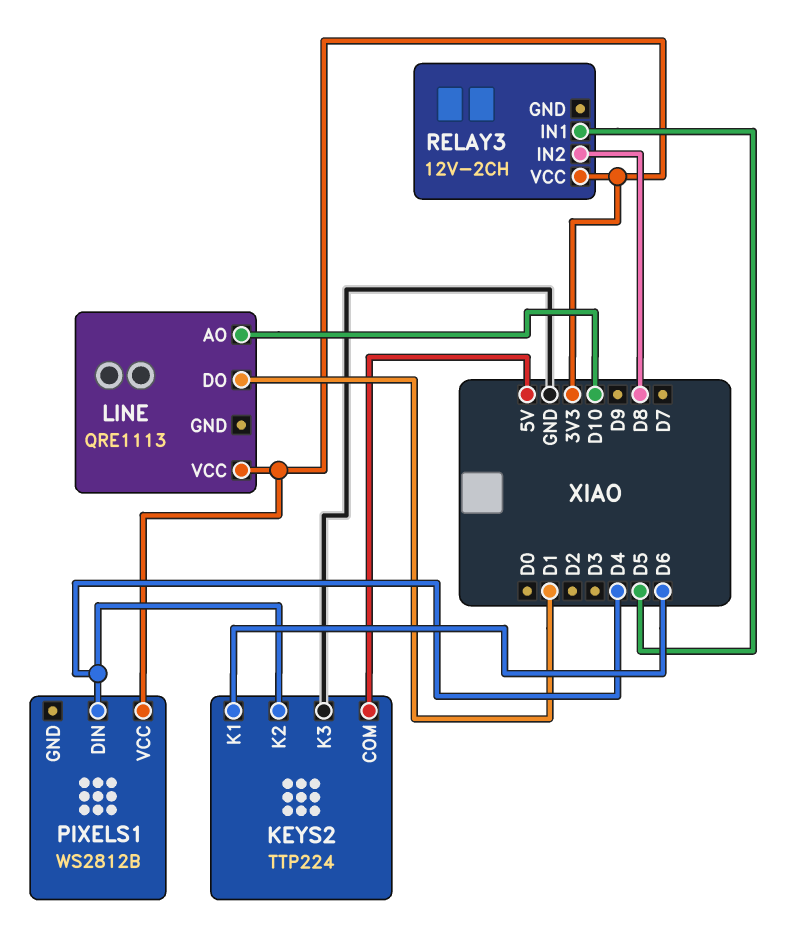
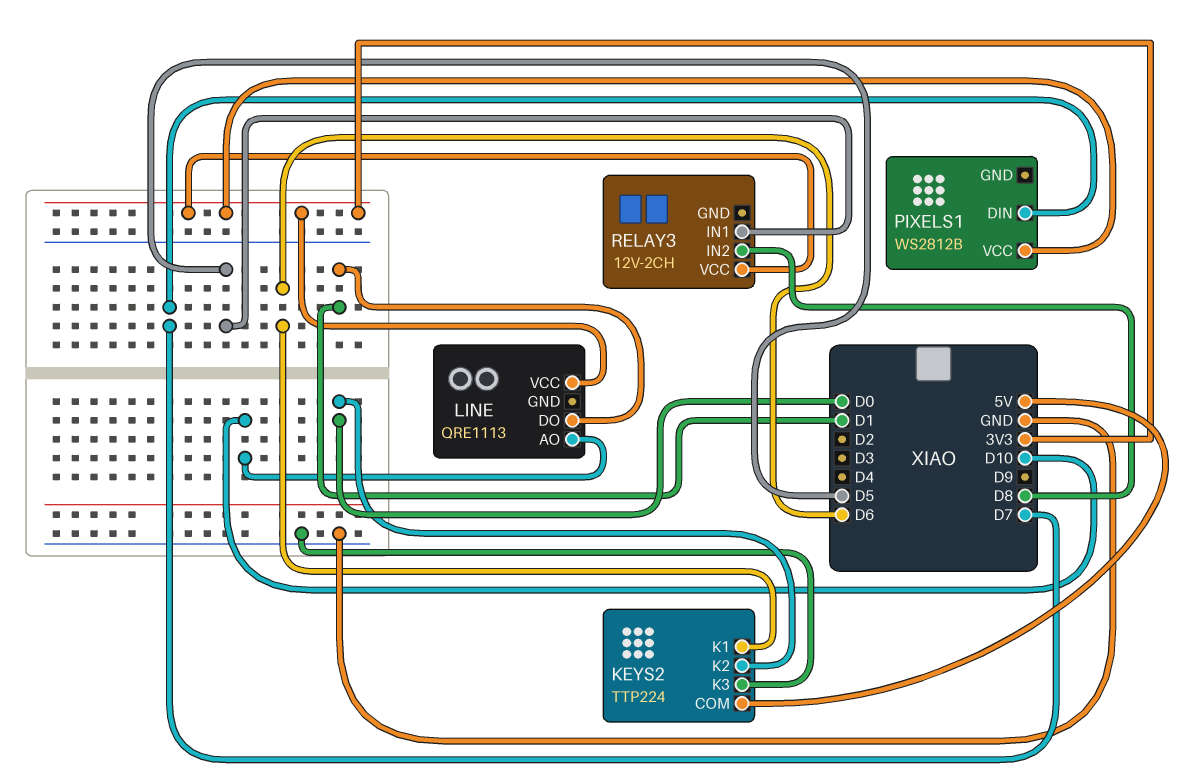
KEYS2 pin K2: D4 -> D0
PIXELS1 pin DIN: D4 -> D7

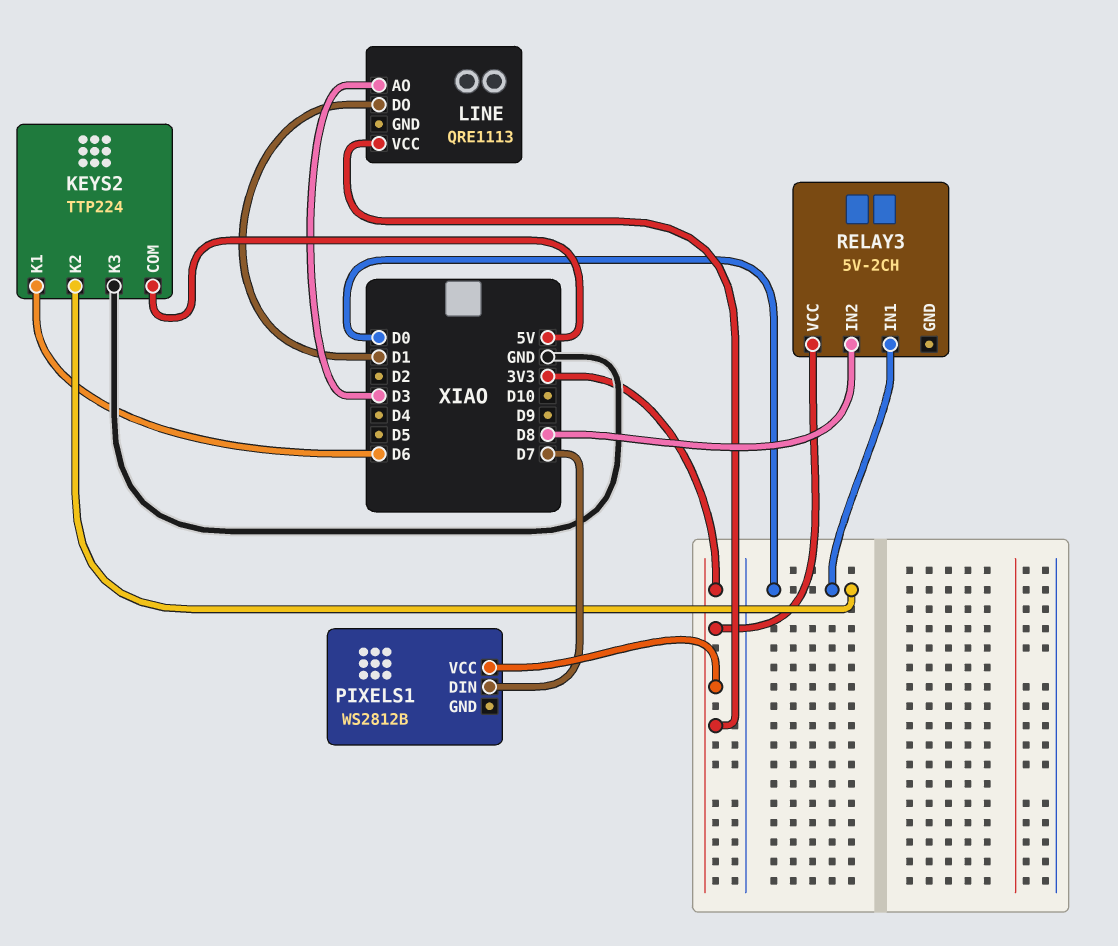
LINE pin AO: D10 -> D3
RELAY3: 12V-2CH -> 5V-2CH
RELAY3 pin IN1: D5 -> D0

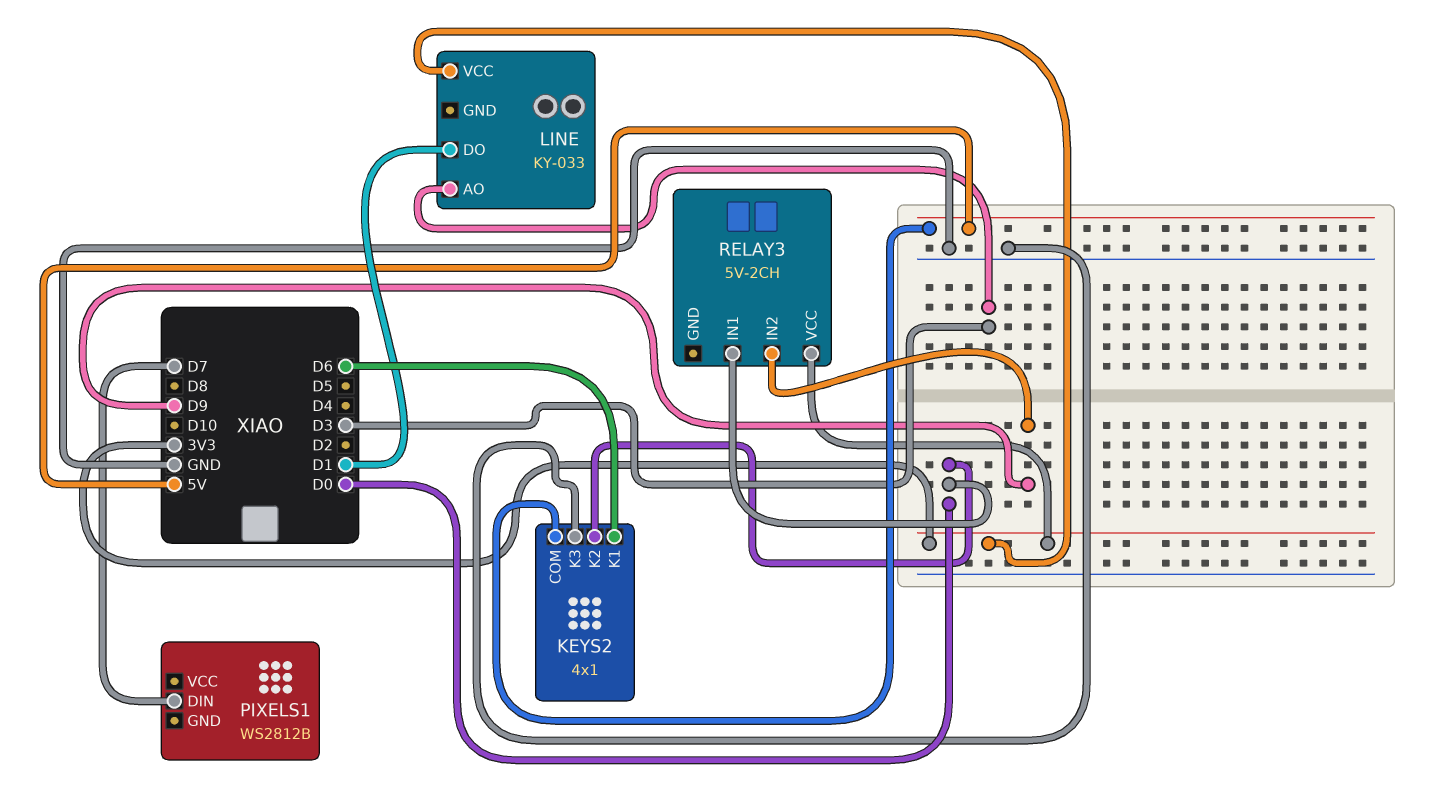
KEYS2: TTP224 -> 4x1
LINE: QRE1113 -> KY-033
PIXELS1 pin VCC: 3V3 -> none
RELAY3 pin IN2: D8 -> D9

